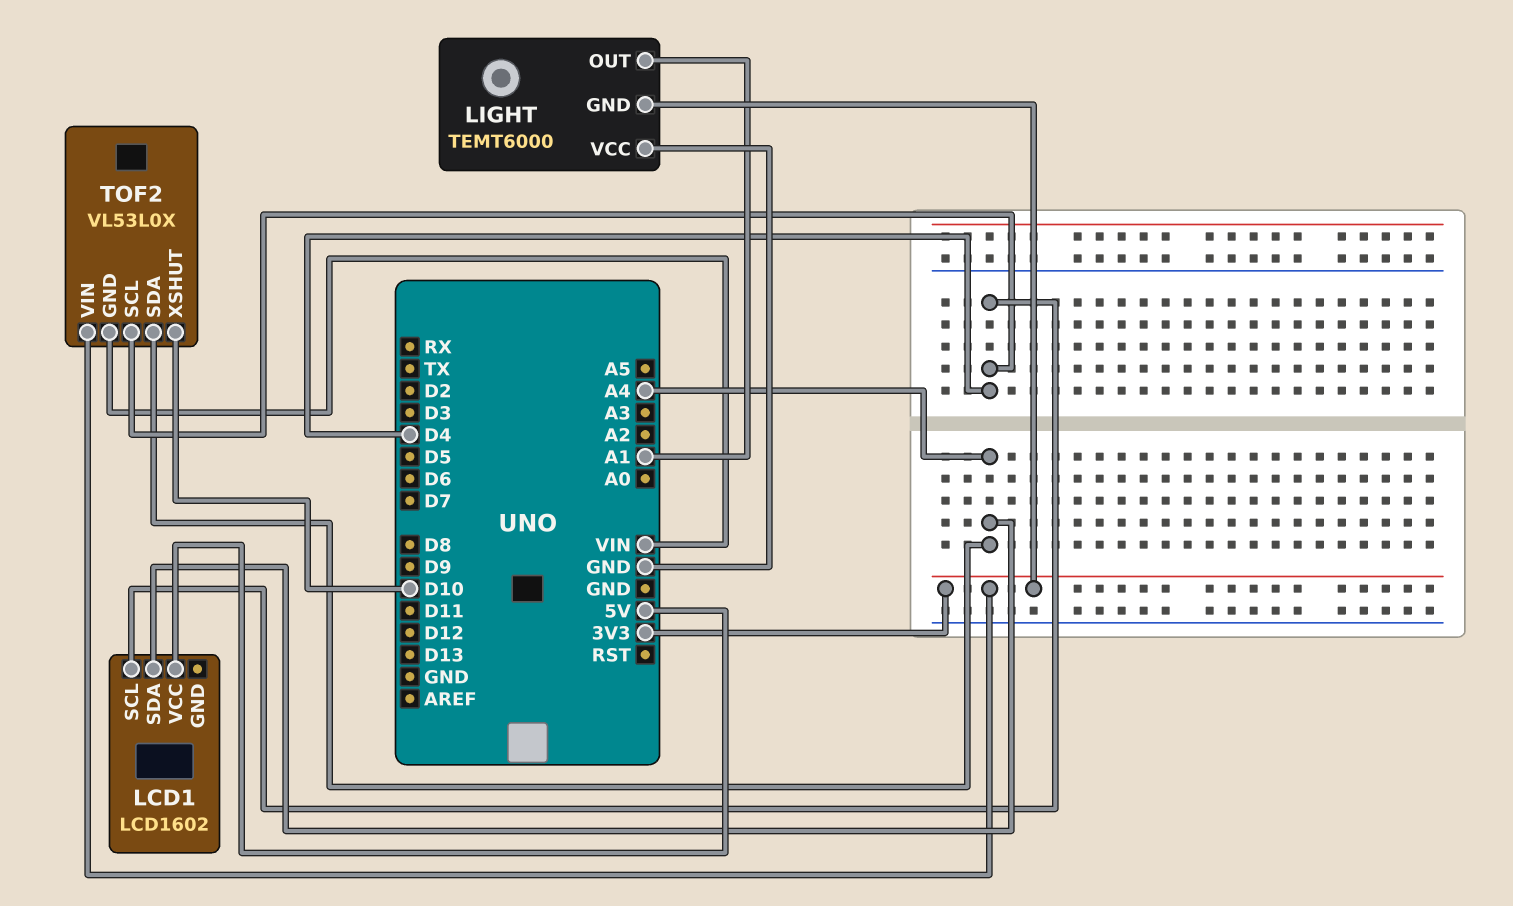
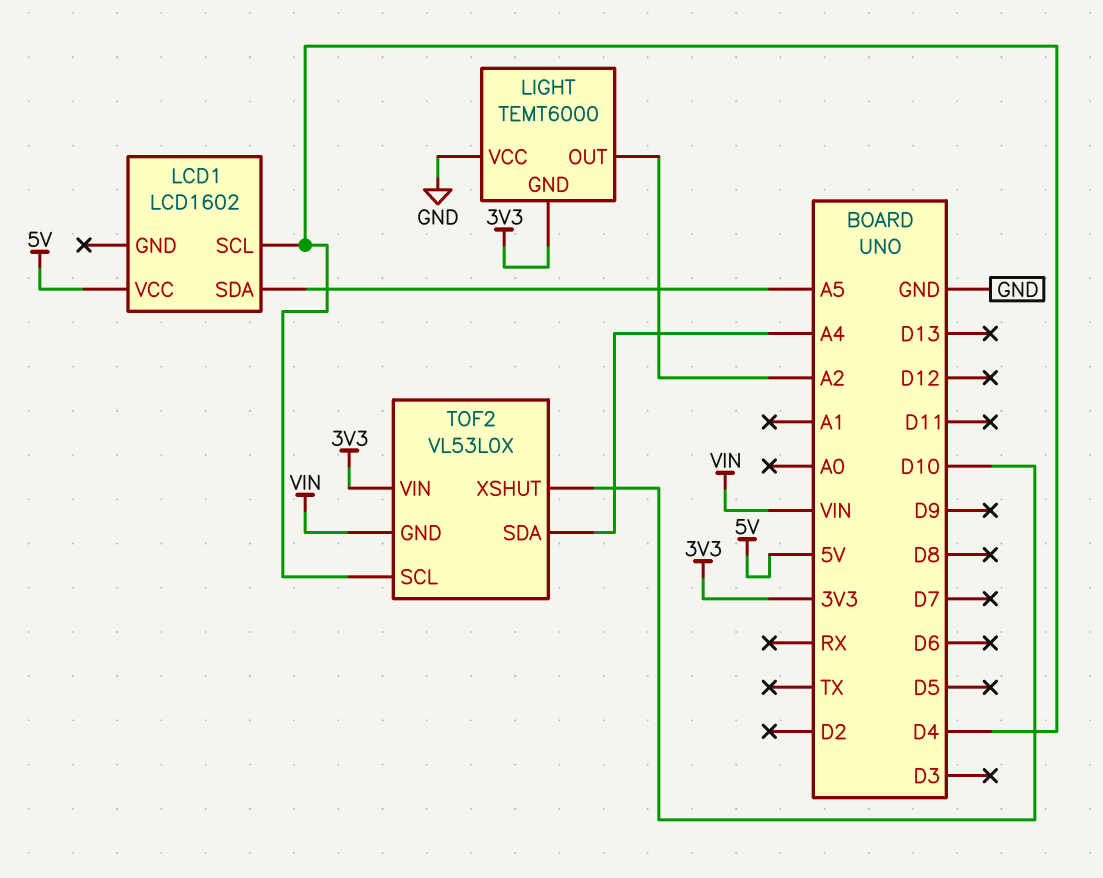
LCD1 pin SDA: A4 -> A5
LIGHT pin OUT: A1 -> A2

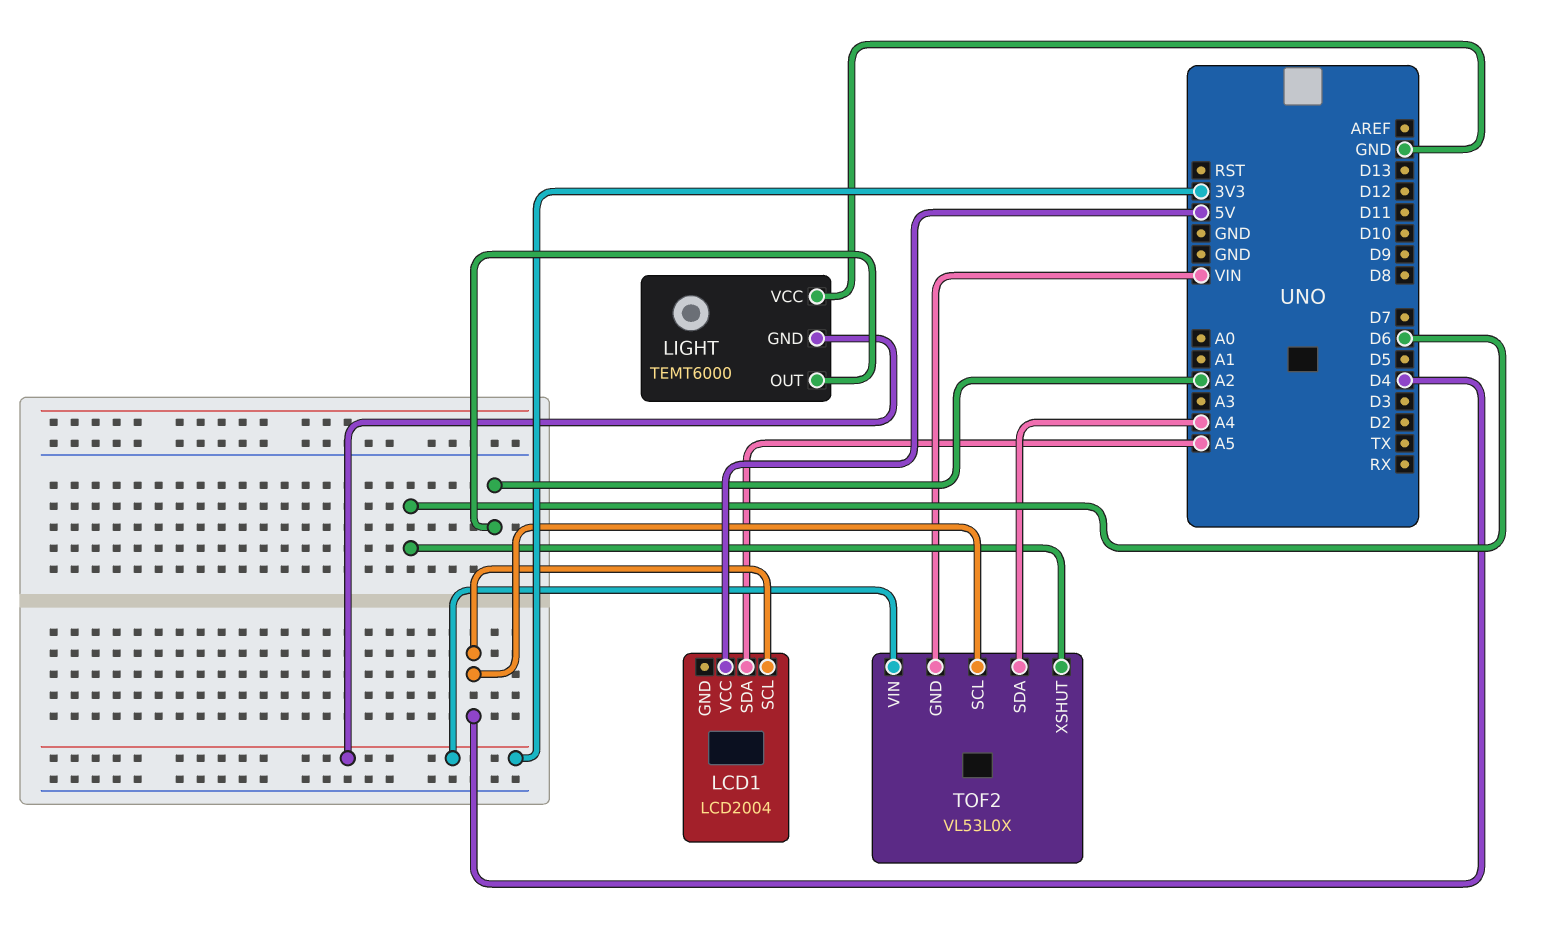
LCD1: LCD1602 -> LCD2004
TOF2 pin XSHUT: D10 -> D6

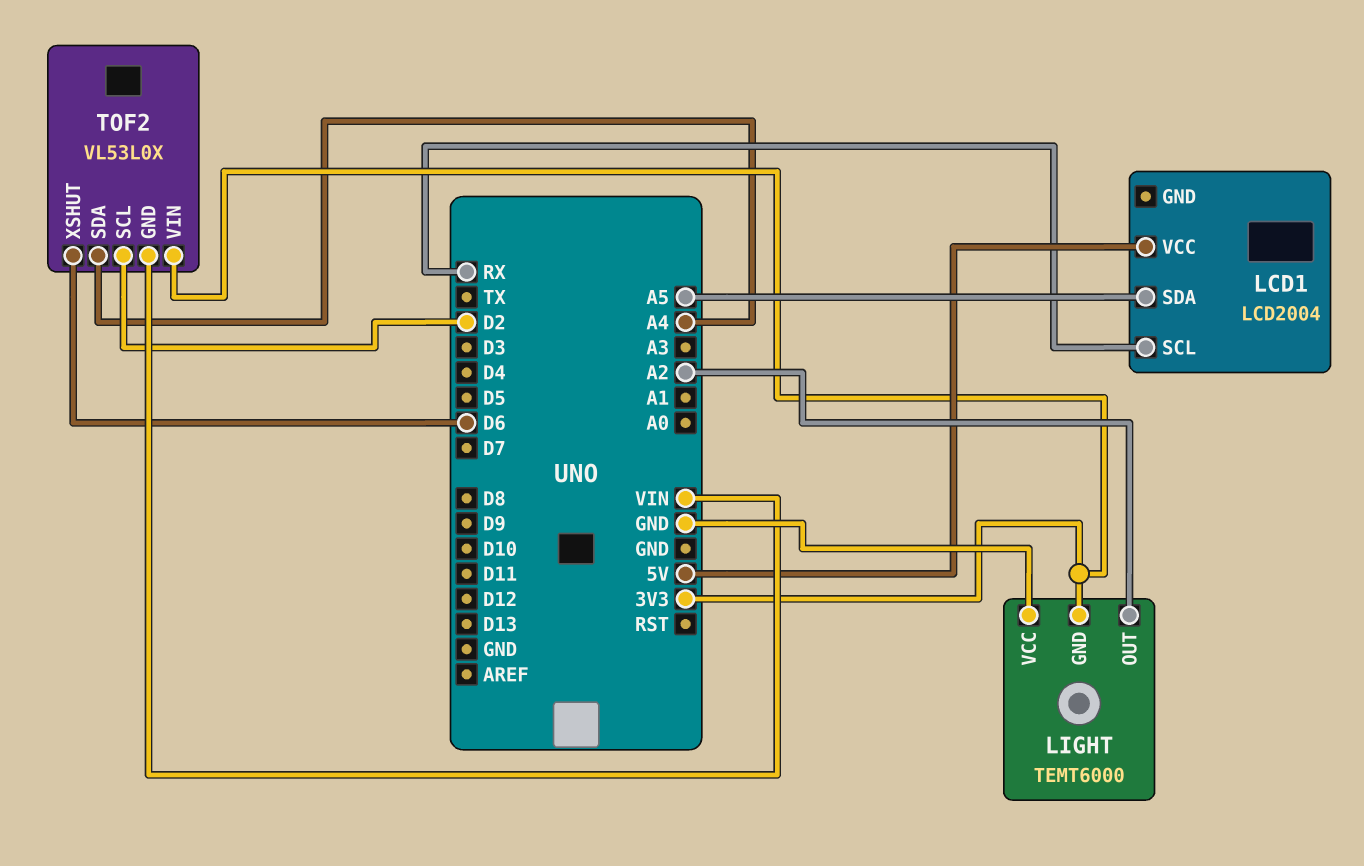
LCD1 pin SCL: D4 -> RX
TOF2 pin SCL: D4 -> D2

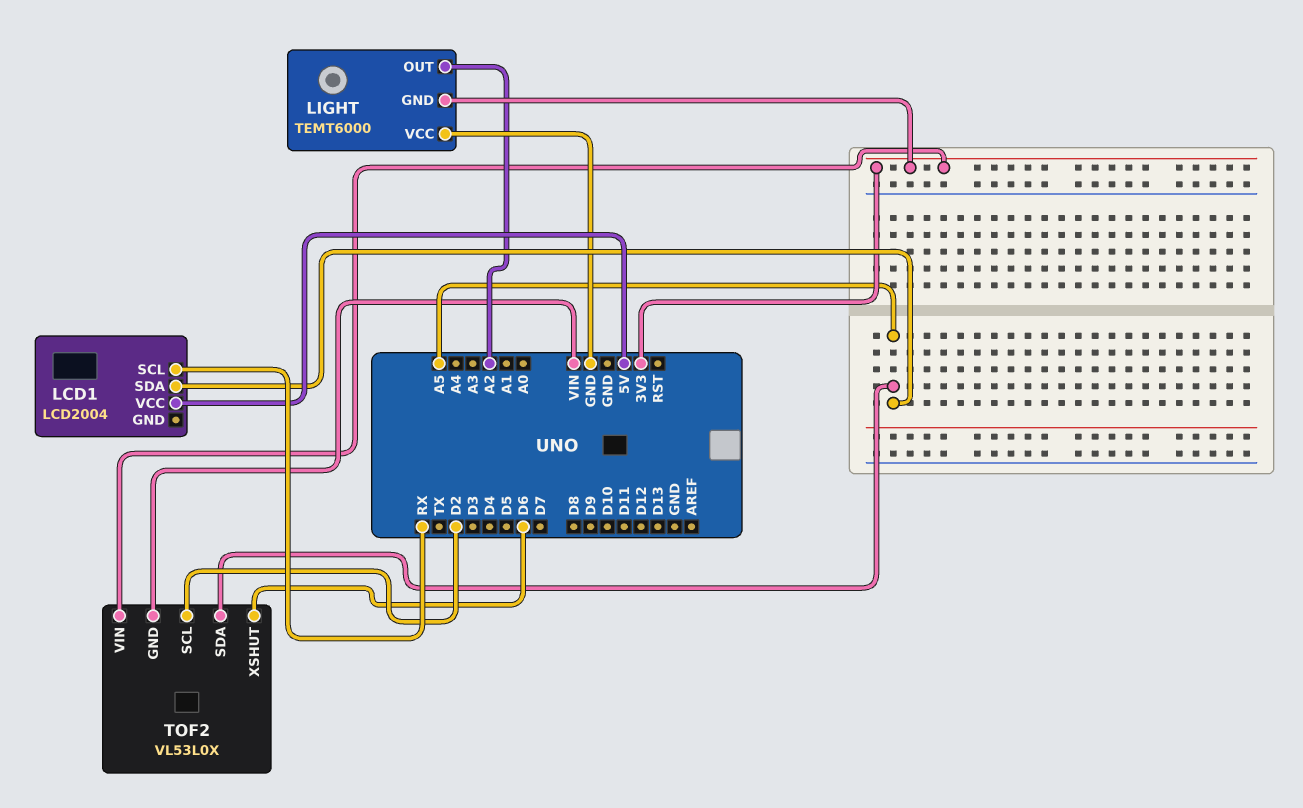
TOF2 pin SDA: A4 -> A5

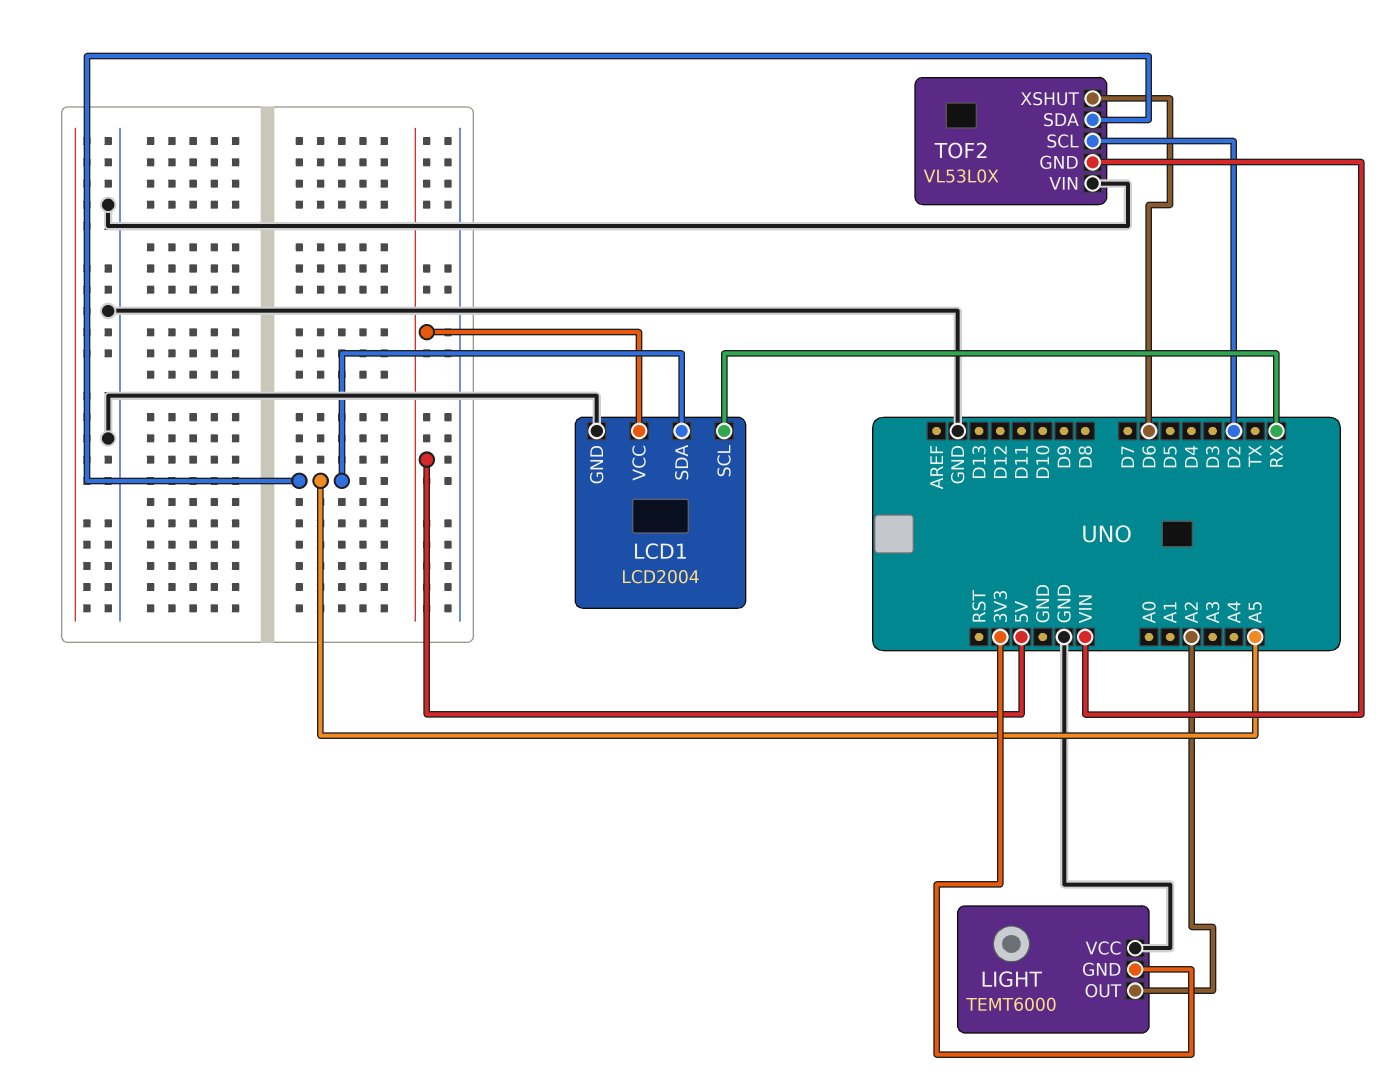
LCD1 pin GND: none -> GND
TOF2 pin VIN: 3V3 -> GND

